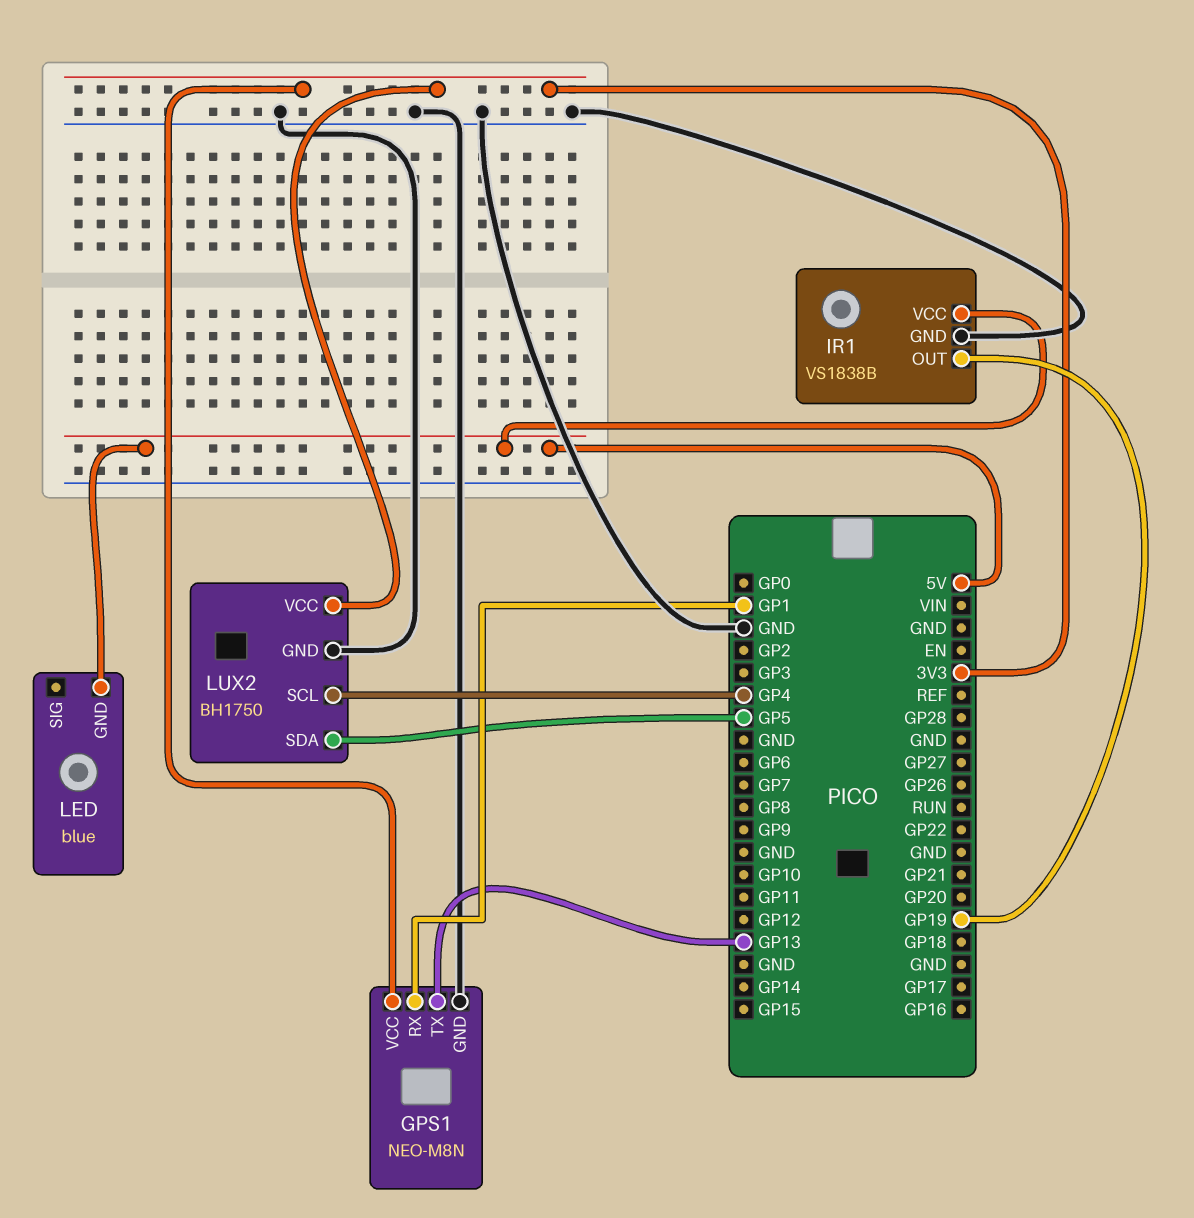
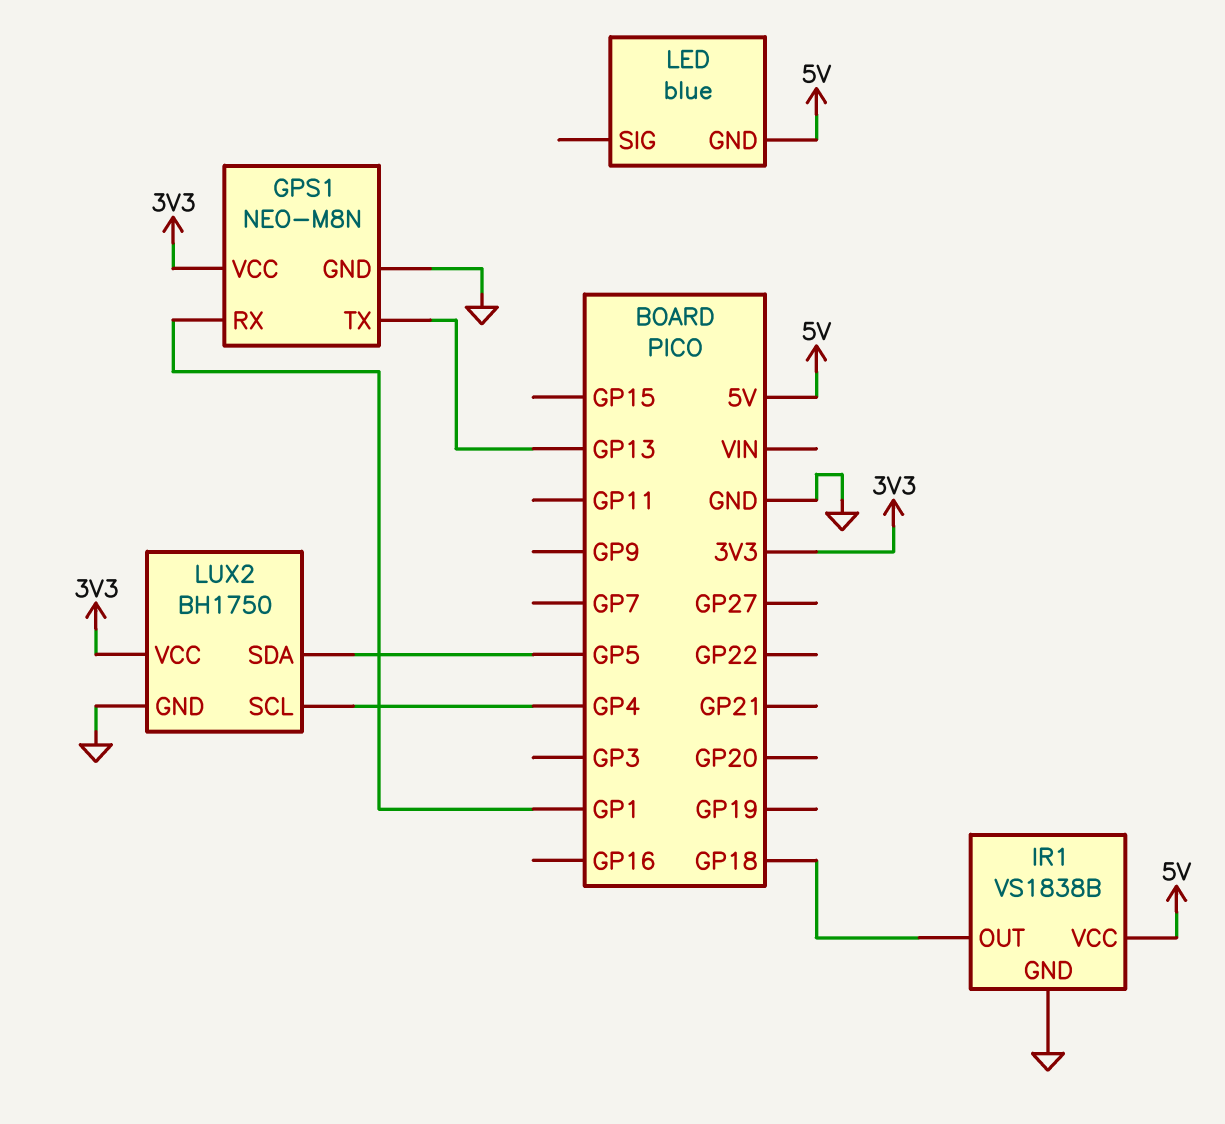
IR1 pin OUT: GP19 -> GP18

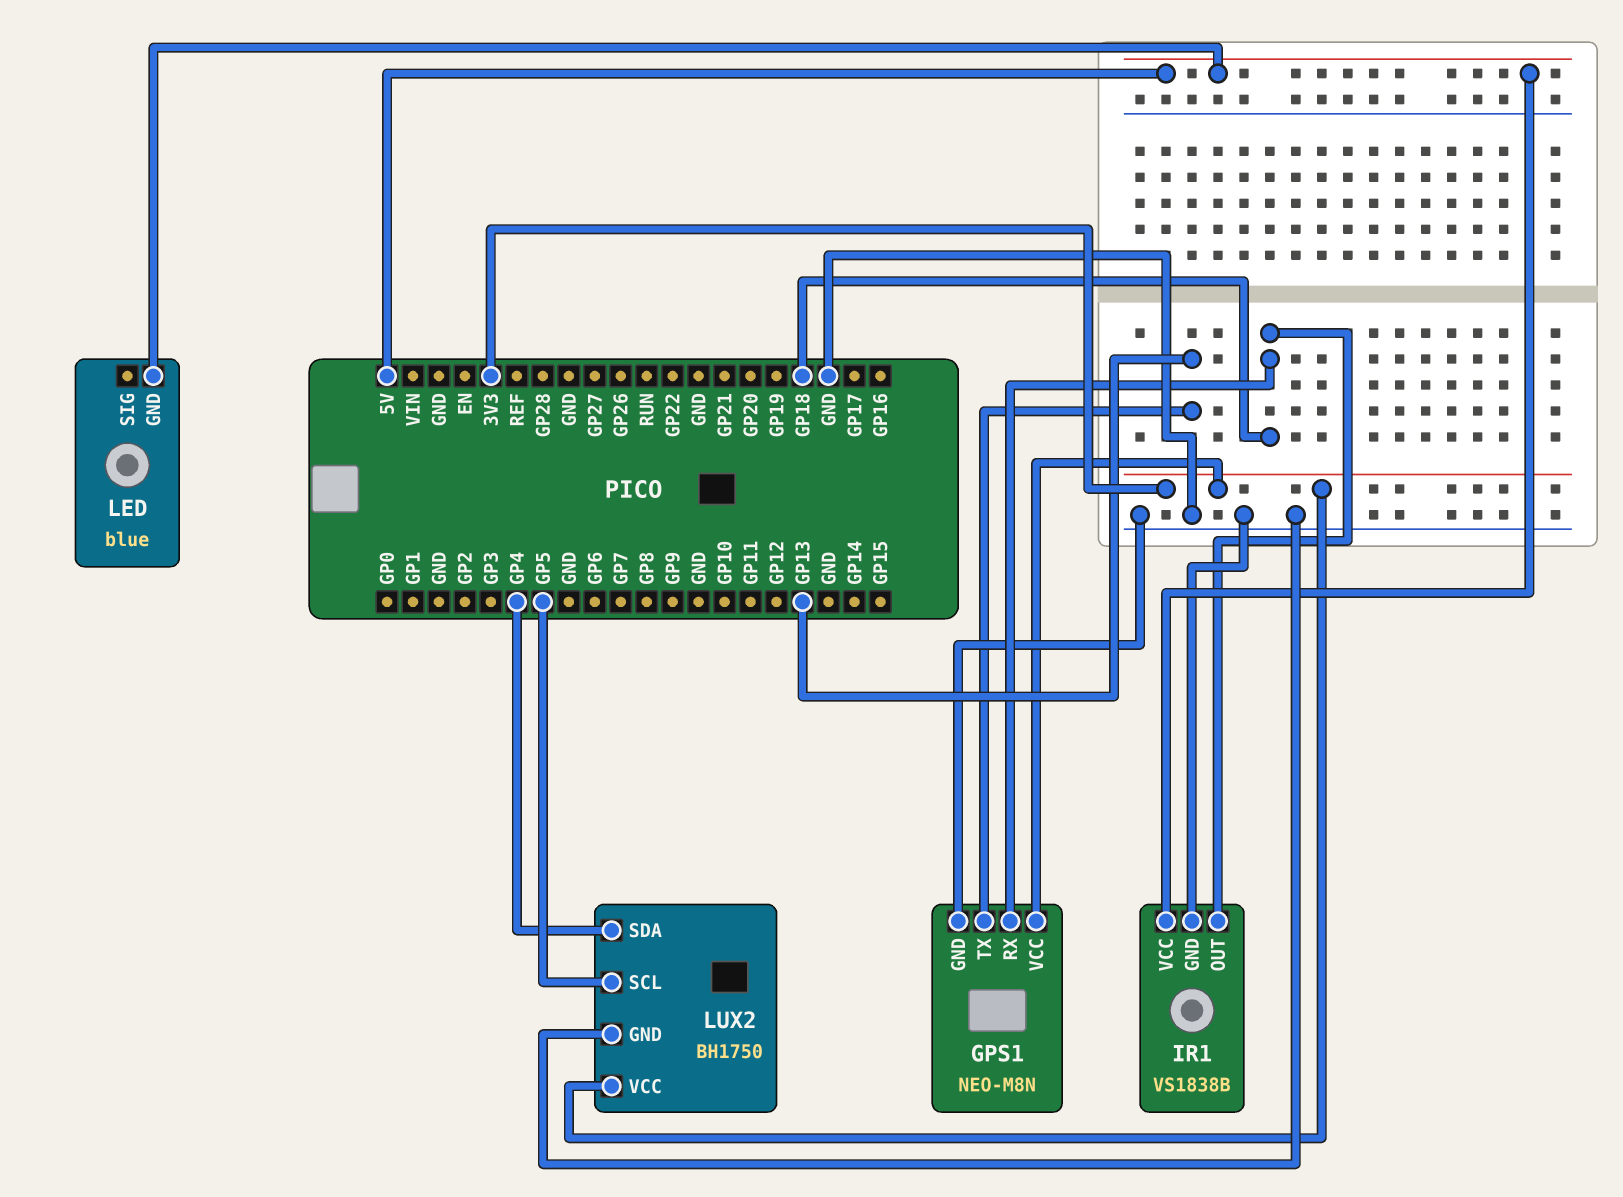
GPS1 pin RX: GP1 -> GP18
LUX2 pin SCL: GP4 -> GP5
LUX2 pin SDA: GP5 -> GP4

